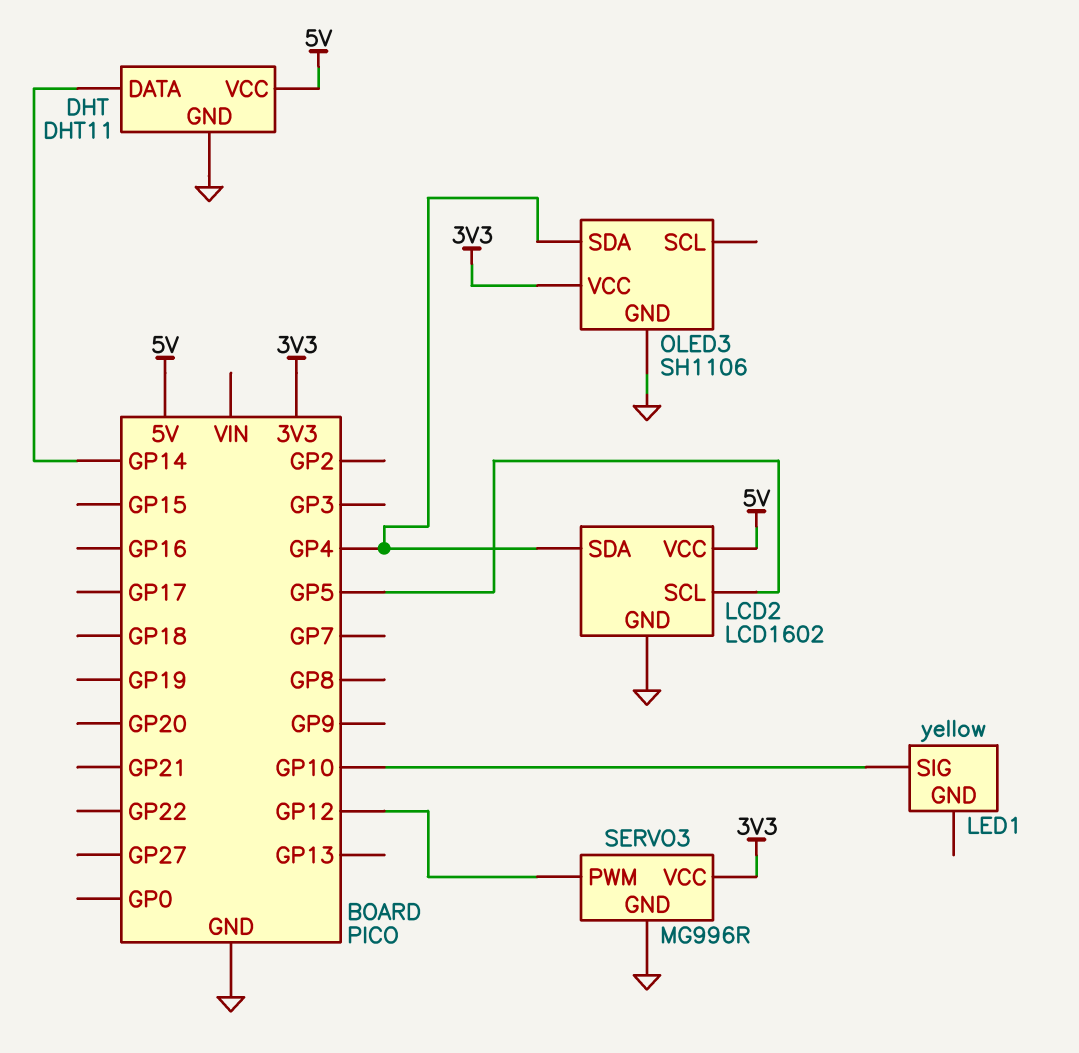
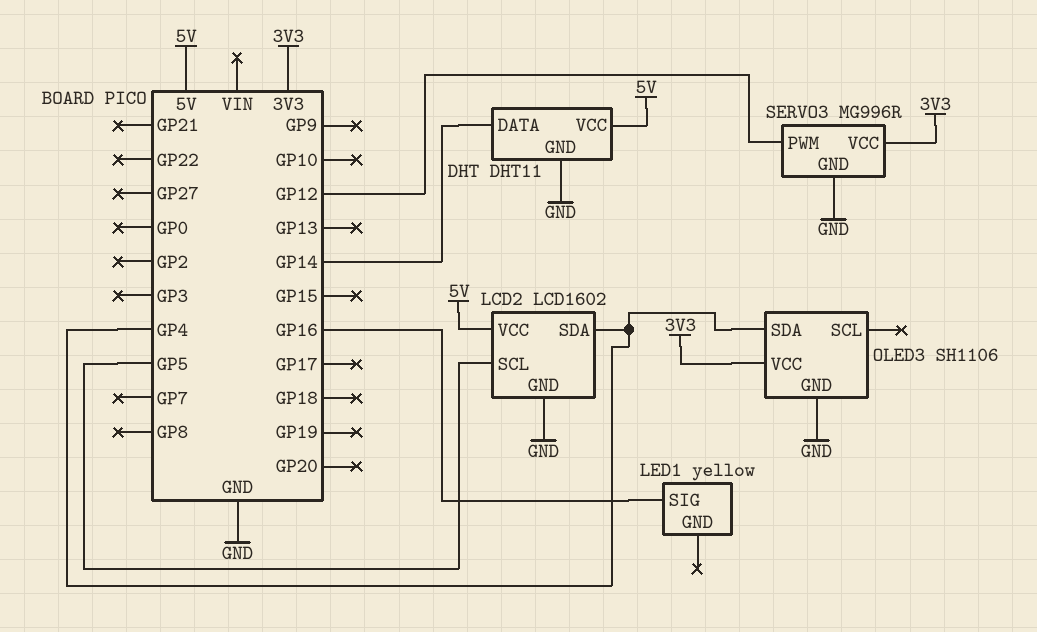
LED1 pin SIG: GP10 -> GP16

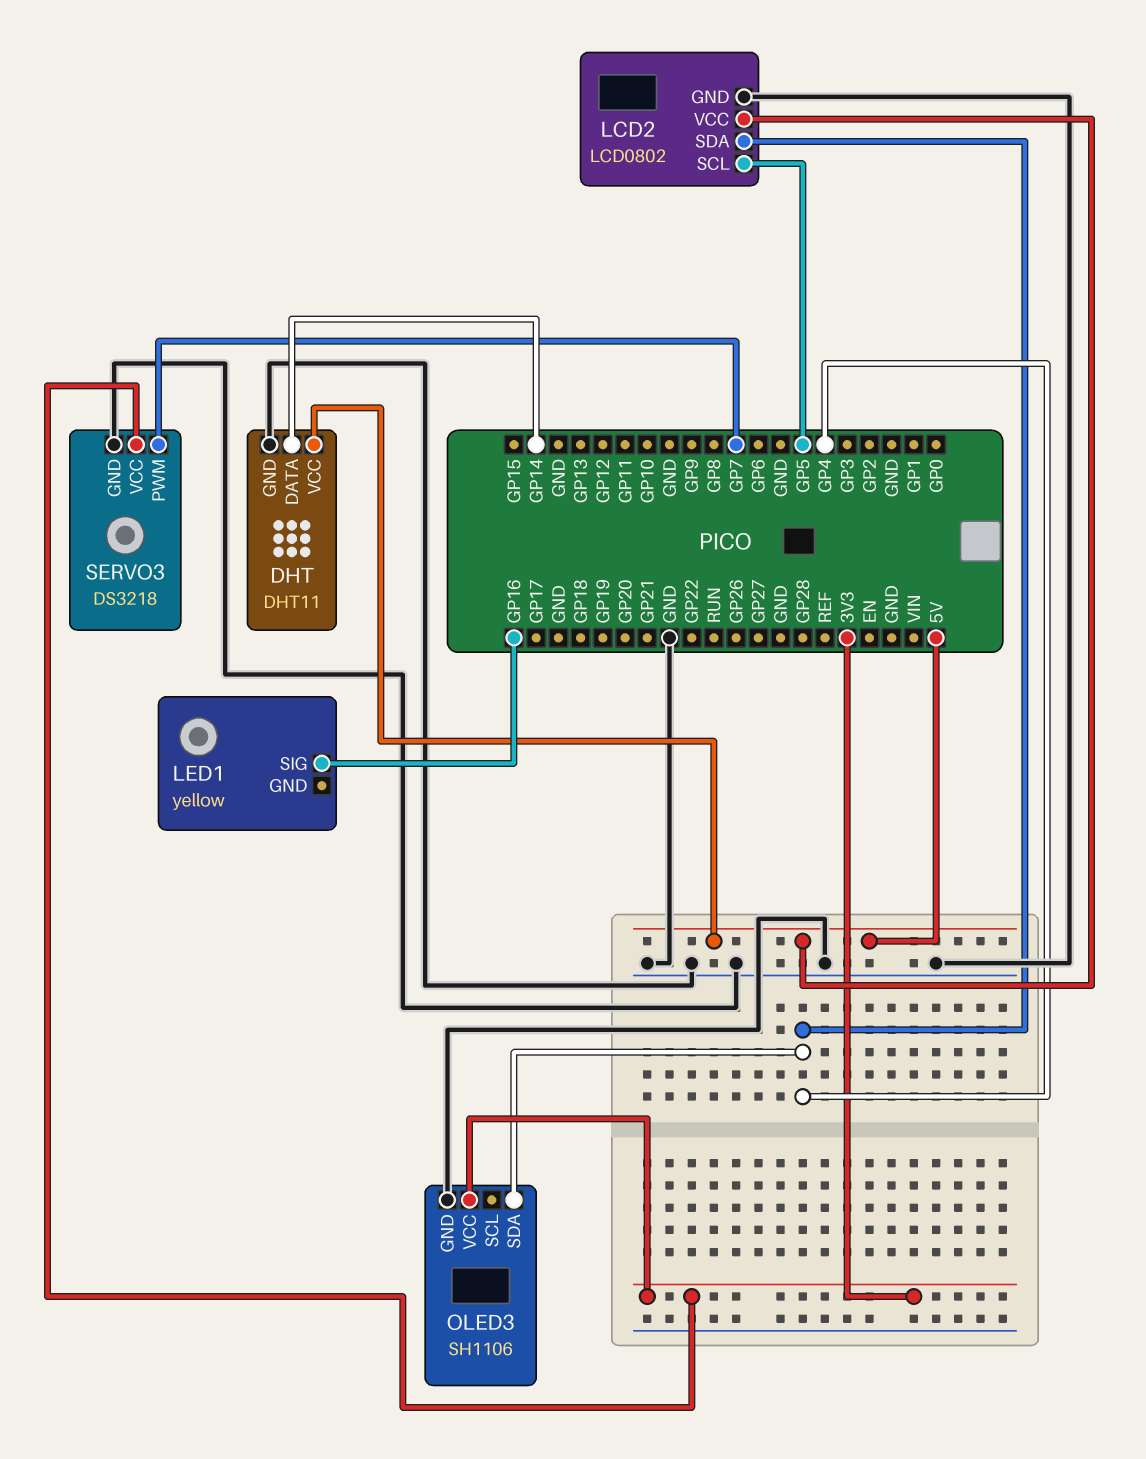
LCD2: LCD1602 -> LCD0802
SERVO3: MG996R -> DS3218
SERVO3 pin PWM: GP12 -> GP7

